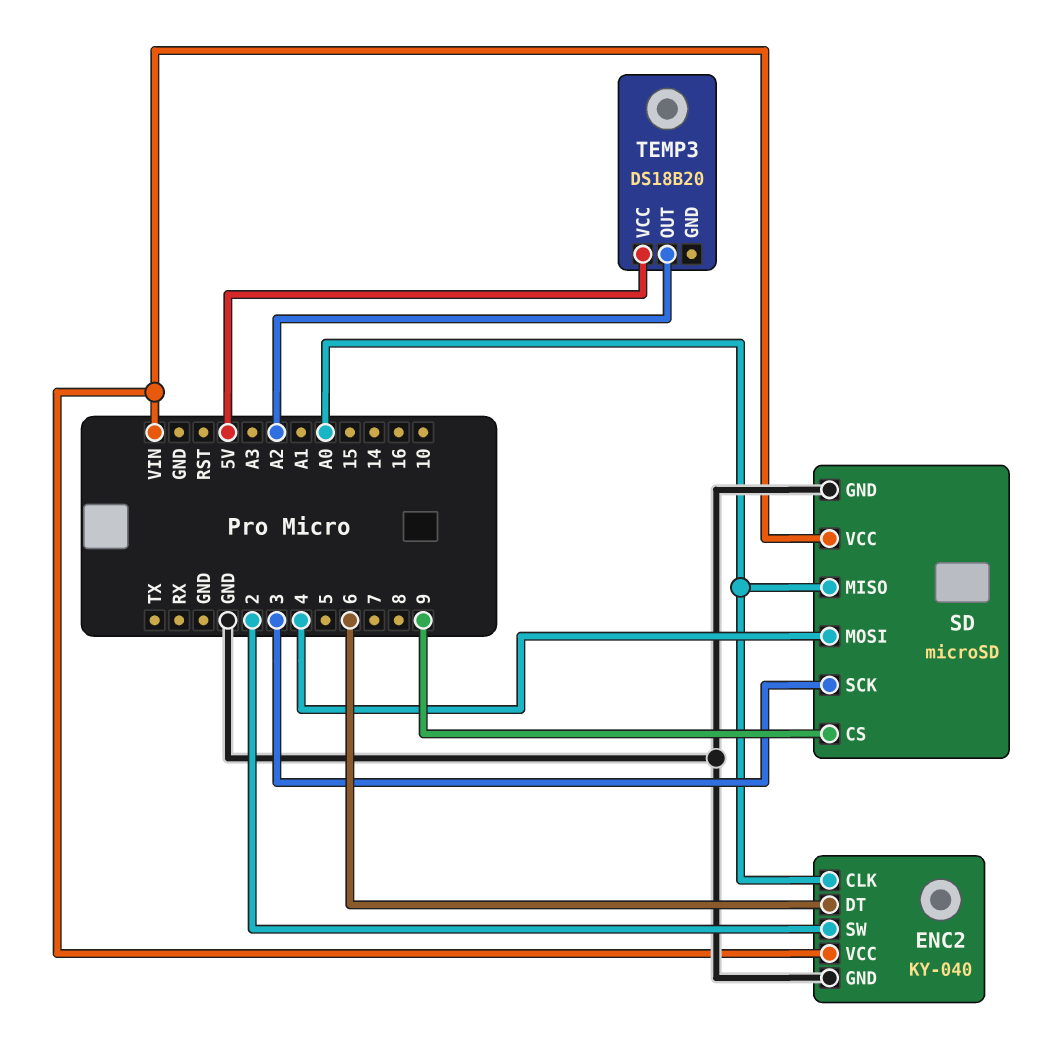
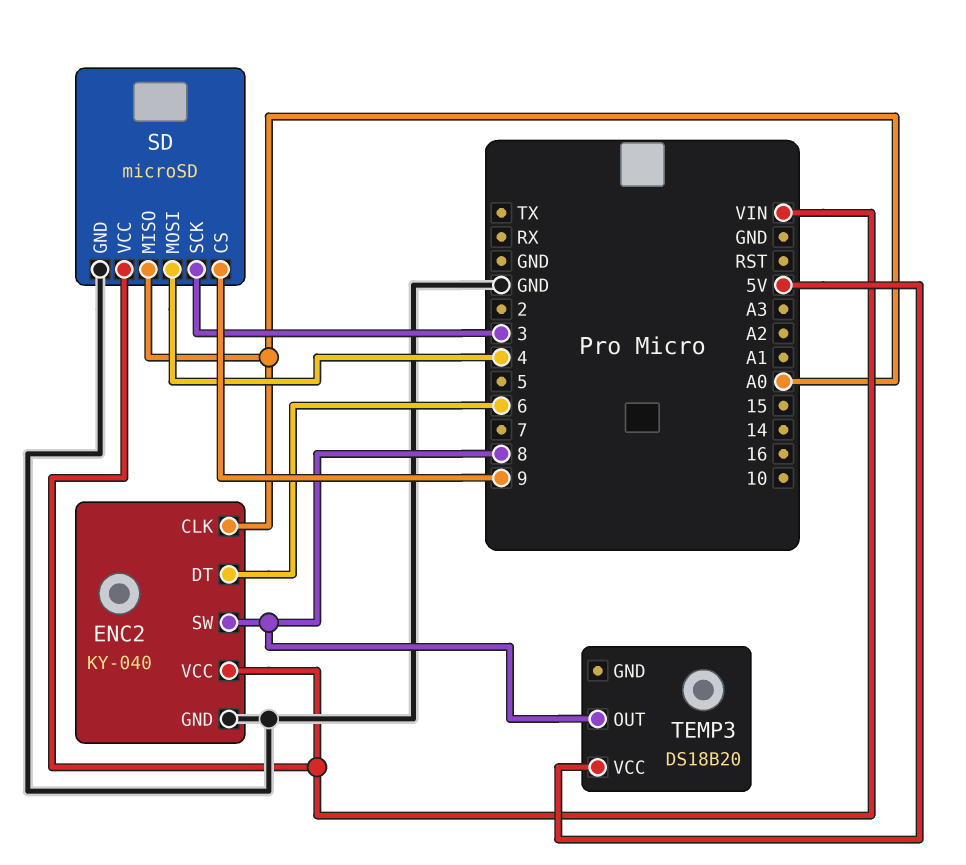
ENC2 pin SW: 2 -> 8
TEMP3 pin OUT: A2 -> 8

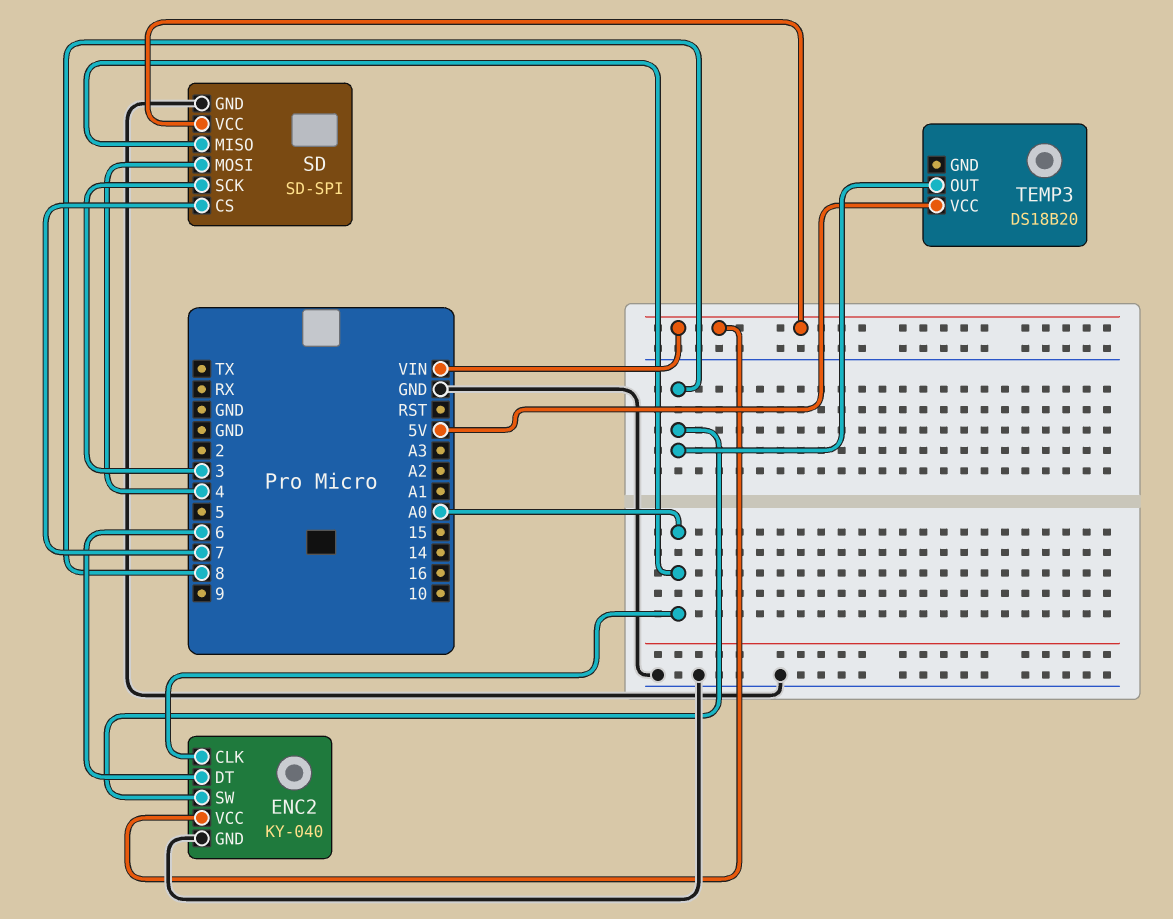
SD: microSD -> SD-SPI
SD pin CS: 9 -> 7

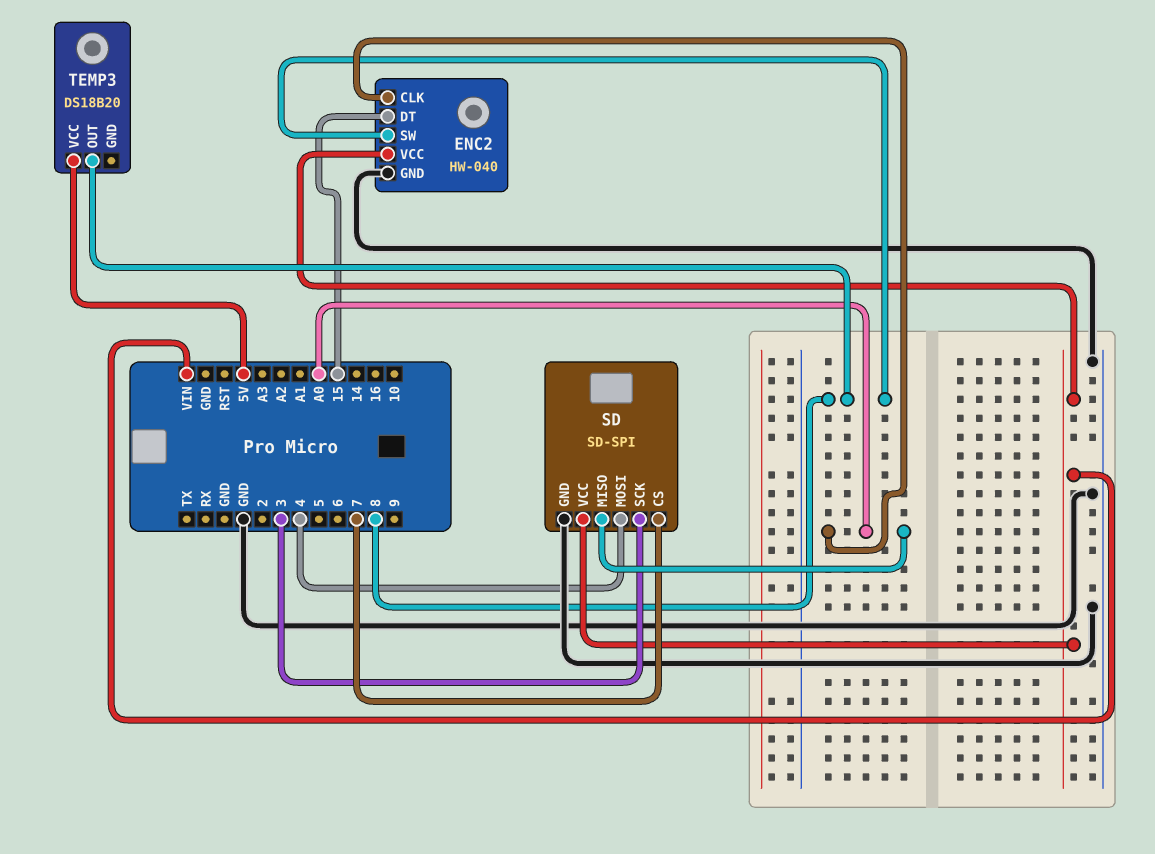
ENC2: KY-040 -> HW-040
ENC2 pin DT: 6 -> 15

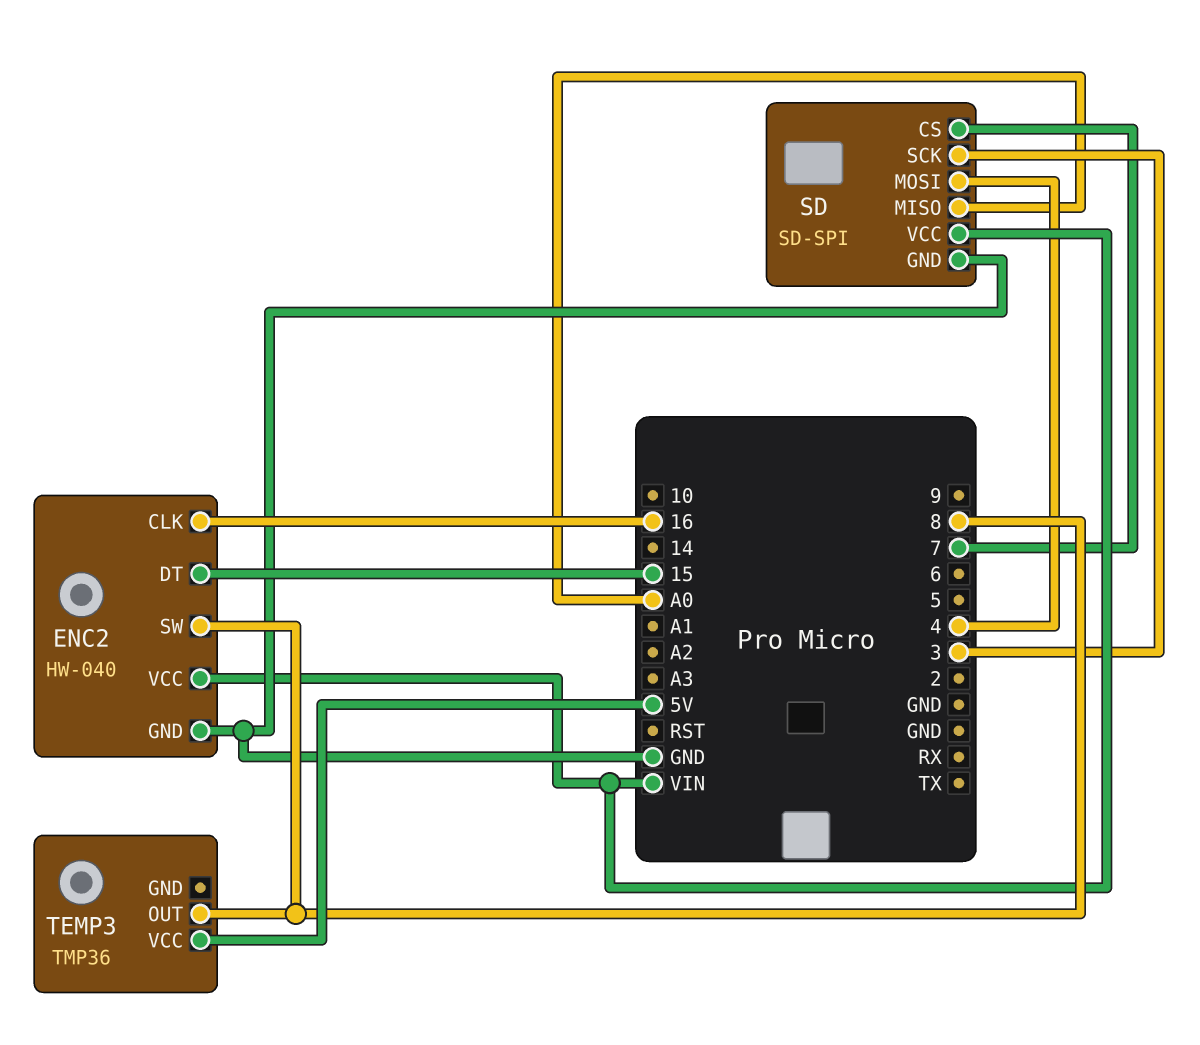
ENC2 pin CLK: A0 -> 16
TEMP3: DS18B20 -> TMP36

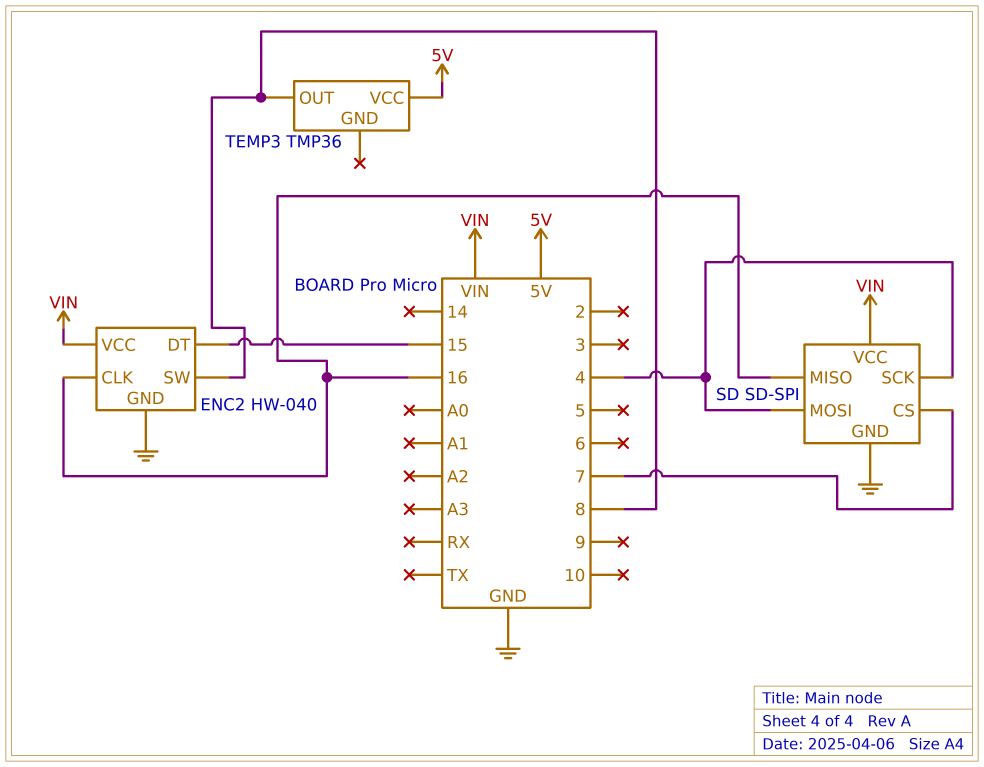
SD pin MISO: A0 -> 16
SD pin SCK: 3 -> 4

